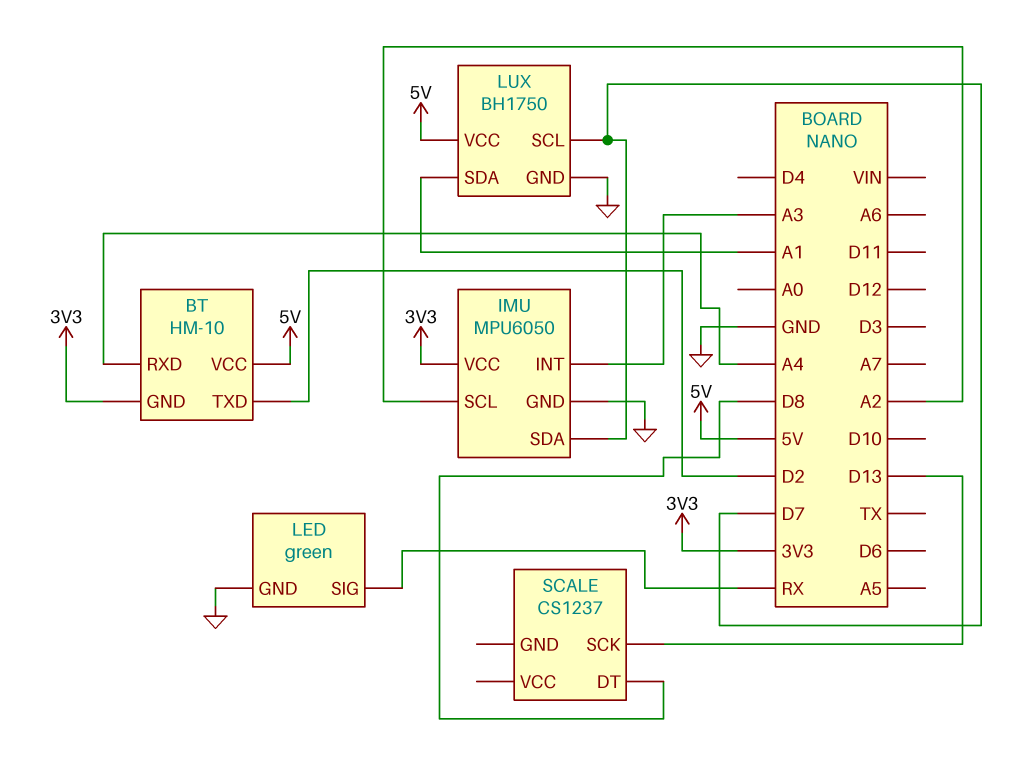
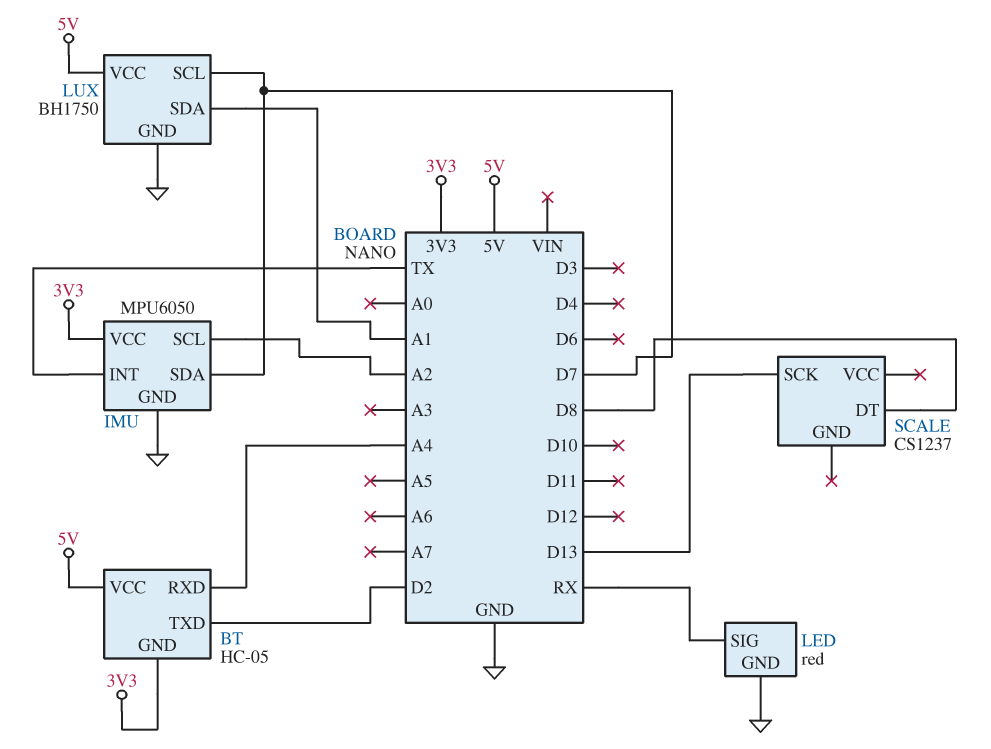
BT: HM-10 -> HC-05
IMU pin INT: A3 -> TX
LED: green -> red

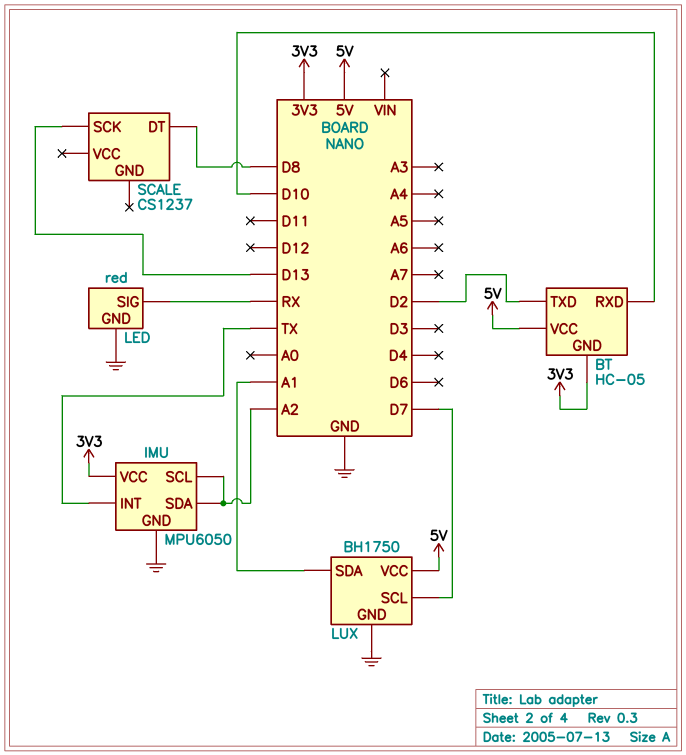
BT pin RXD: A4 -> D10
IMU pin SDA: D7 -> A2

